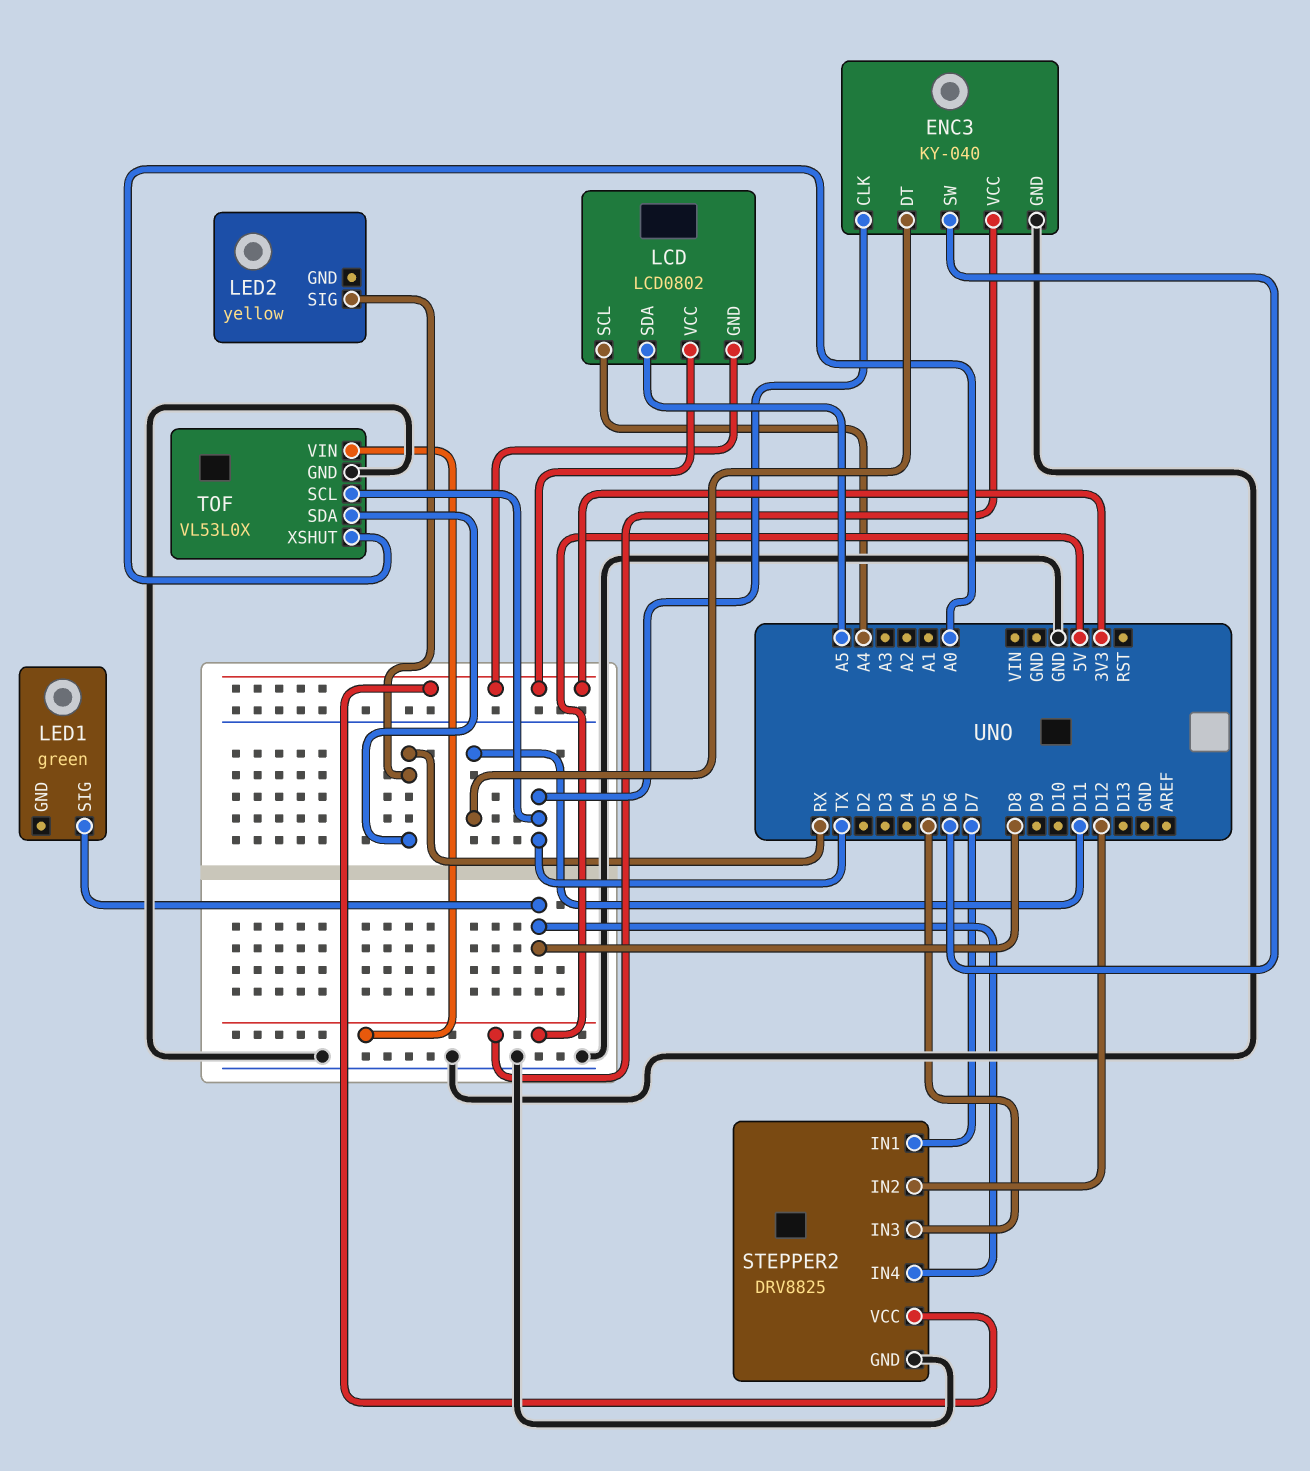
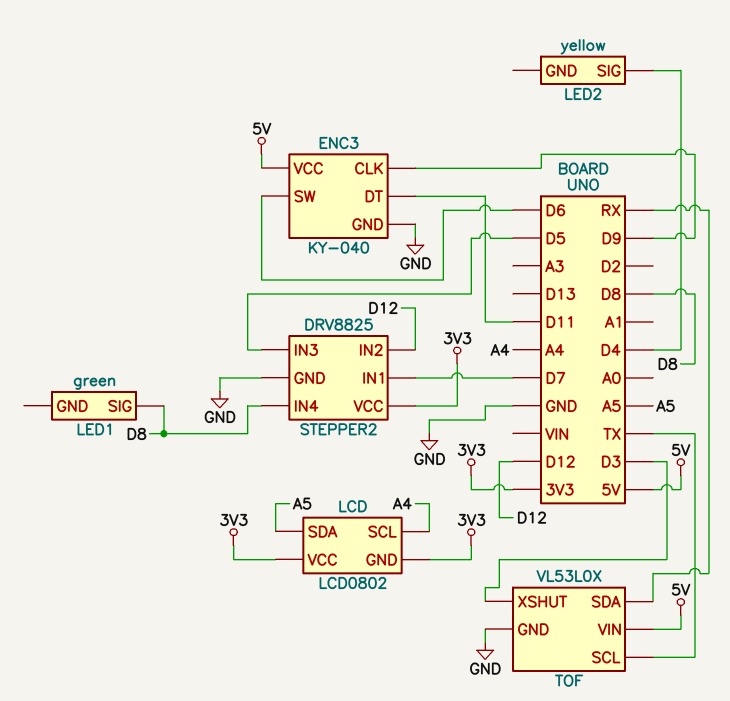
ENC3 pin CLK: TX -> D9
LED2 pin SIG: RX -> D4
TOF pin XSHUT: A0 -> D3

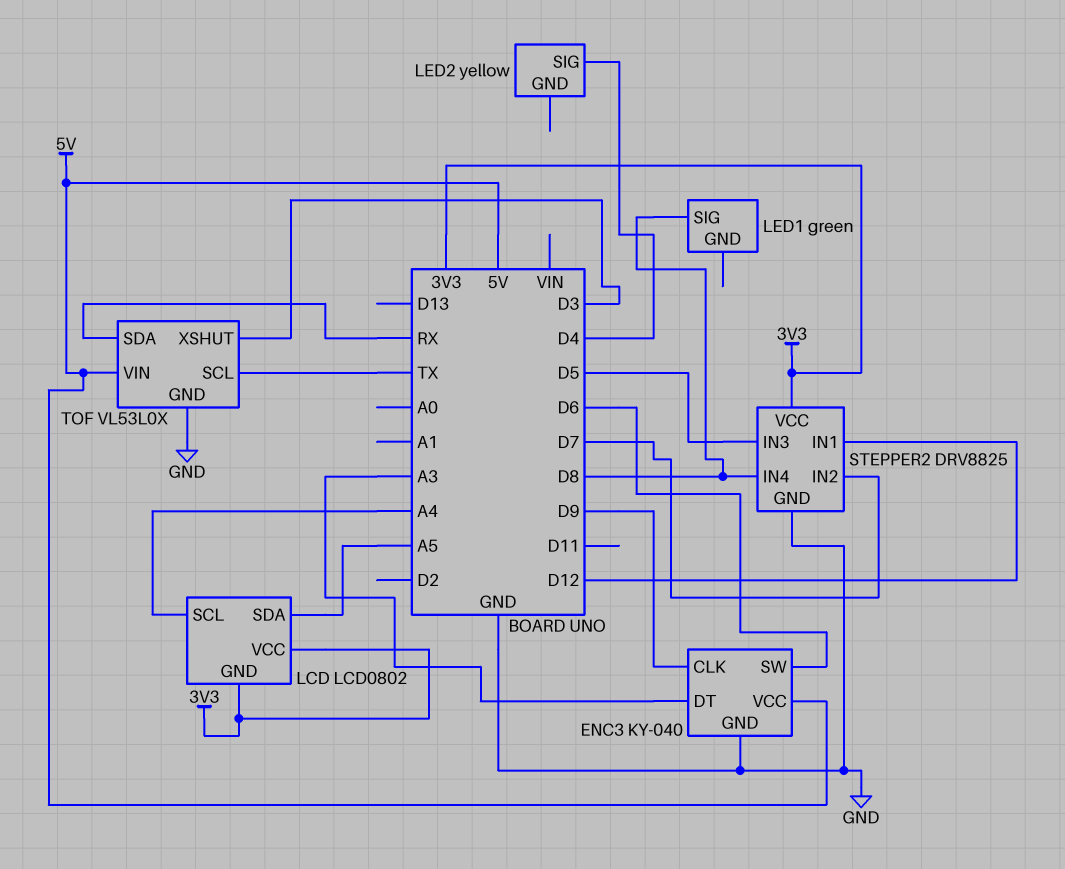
ENC3 pin DT: D11 -> A3
STEPPER2 pin IN1: D7 -> D12
STEPPER2 pin IN2: D12 -> D7

